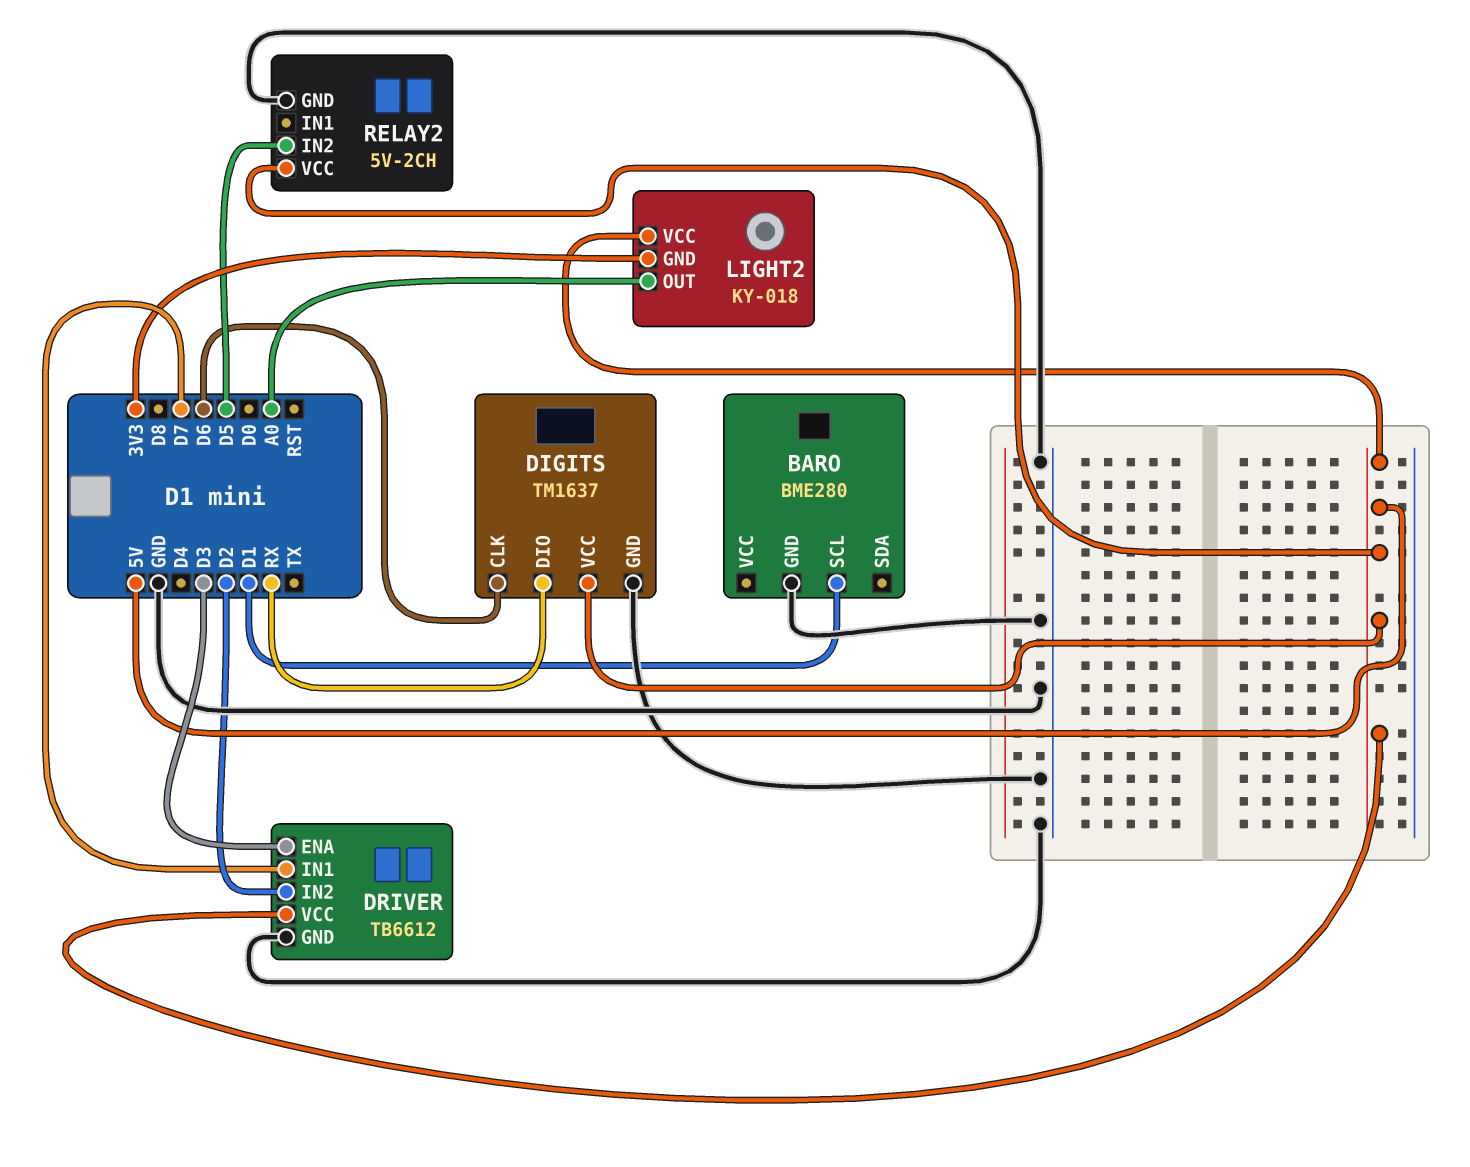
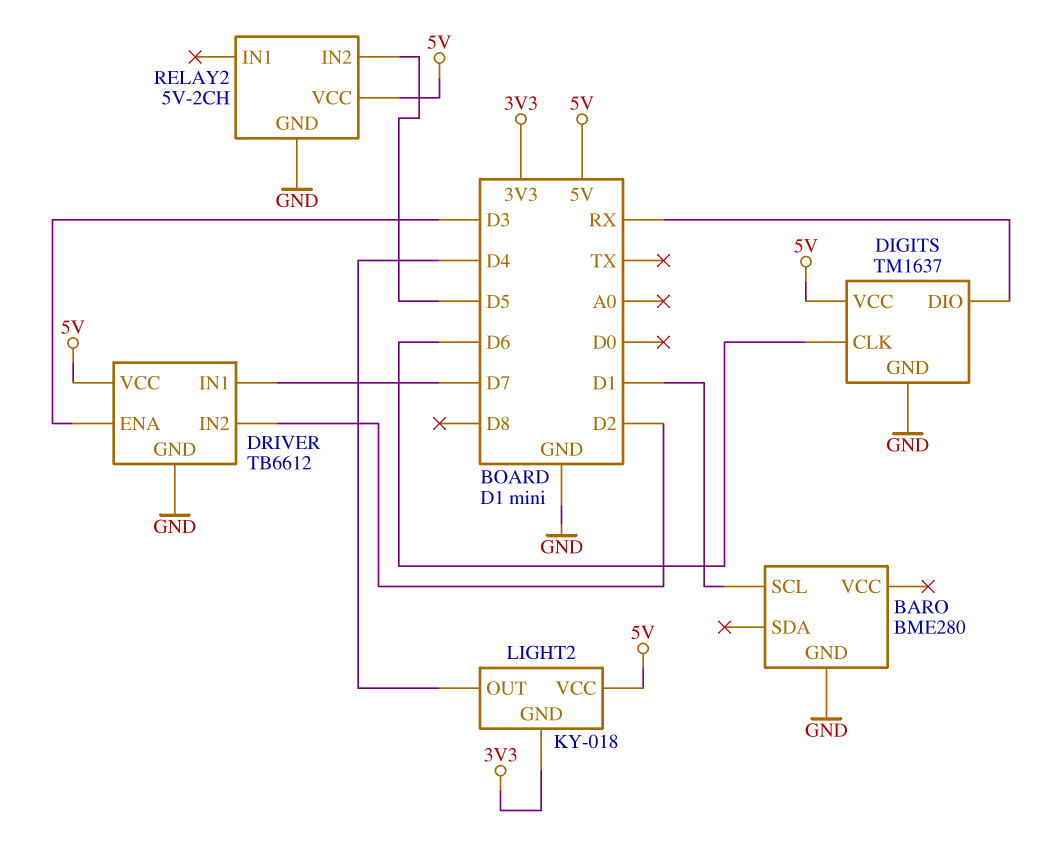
LIGHT2 pin OUT: A0 -> D4

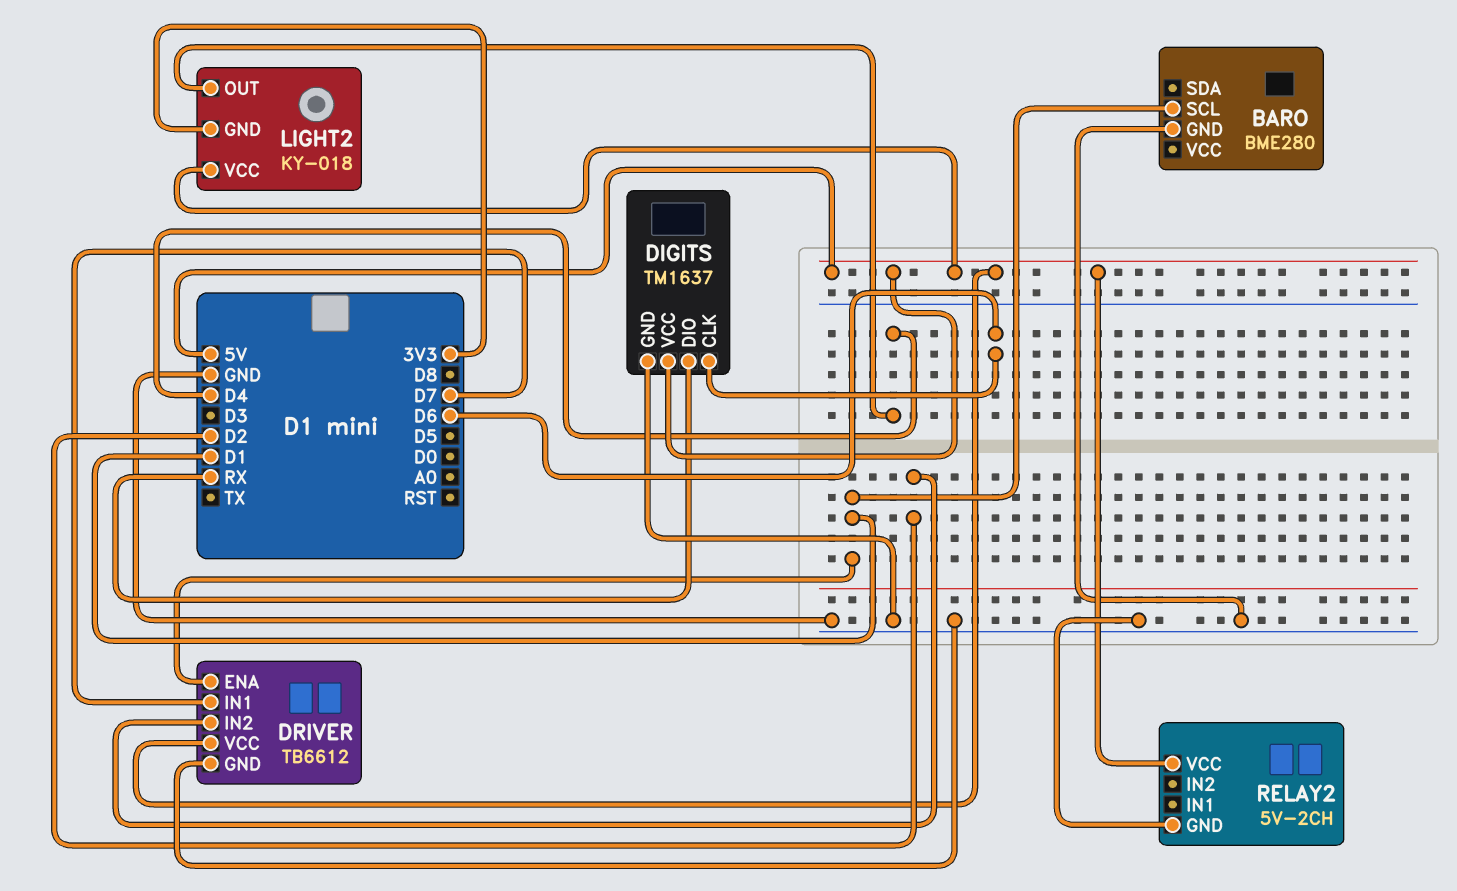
DRIVER pin ENA: D3 -> D1
RELAY2 pin IN2: D5 -> none

